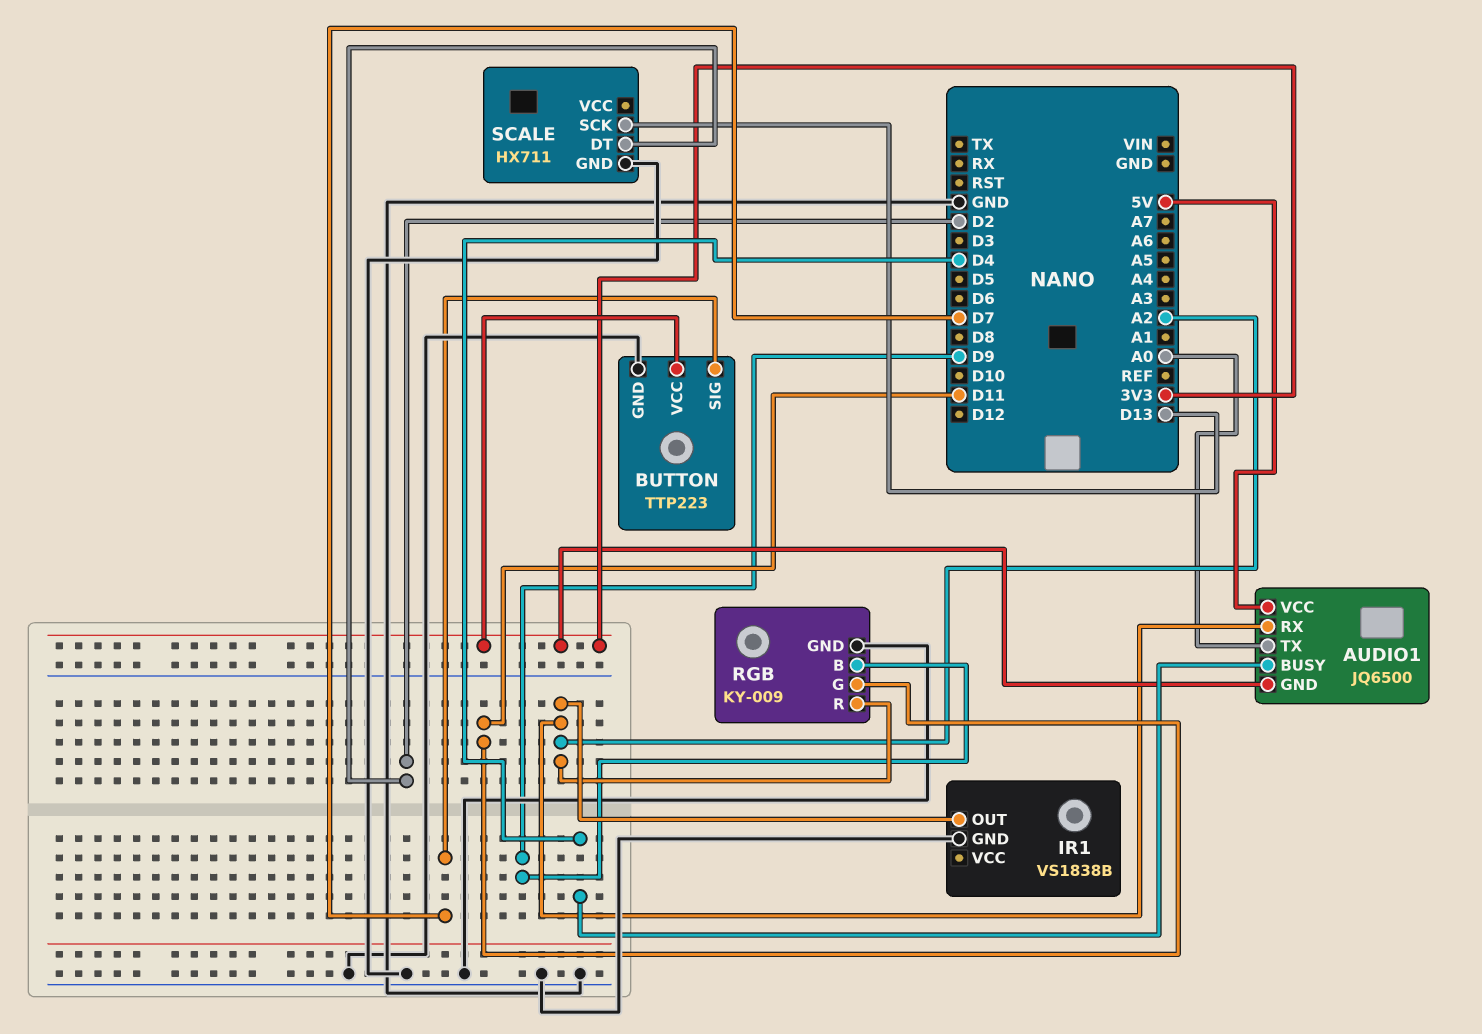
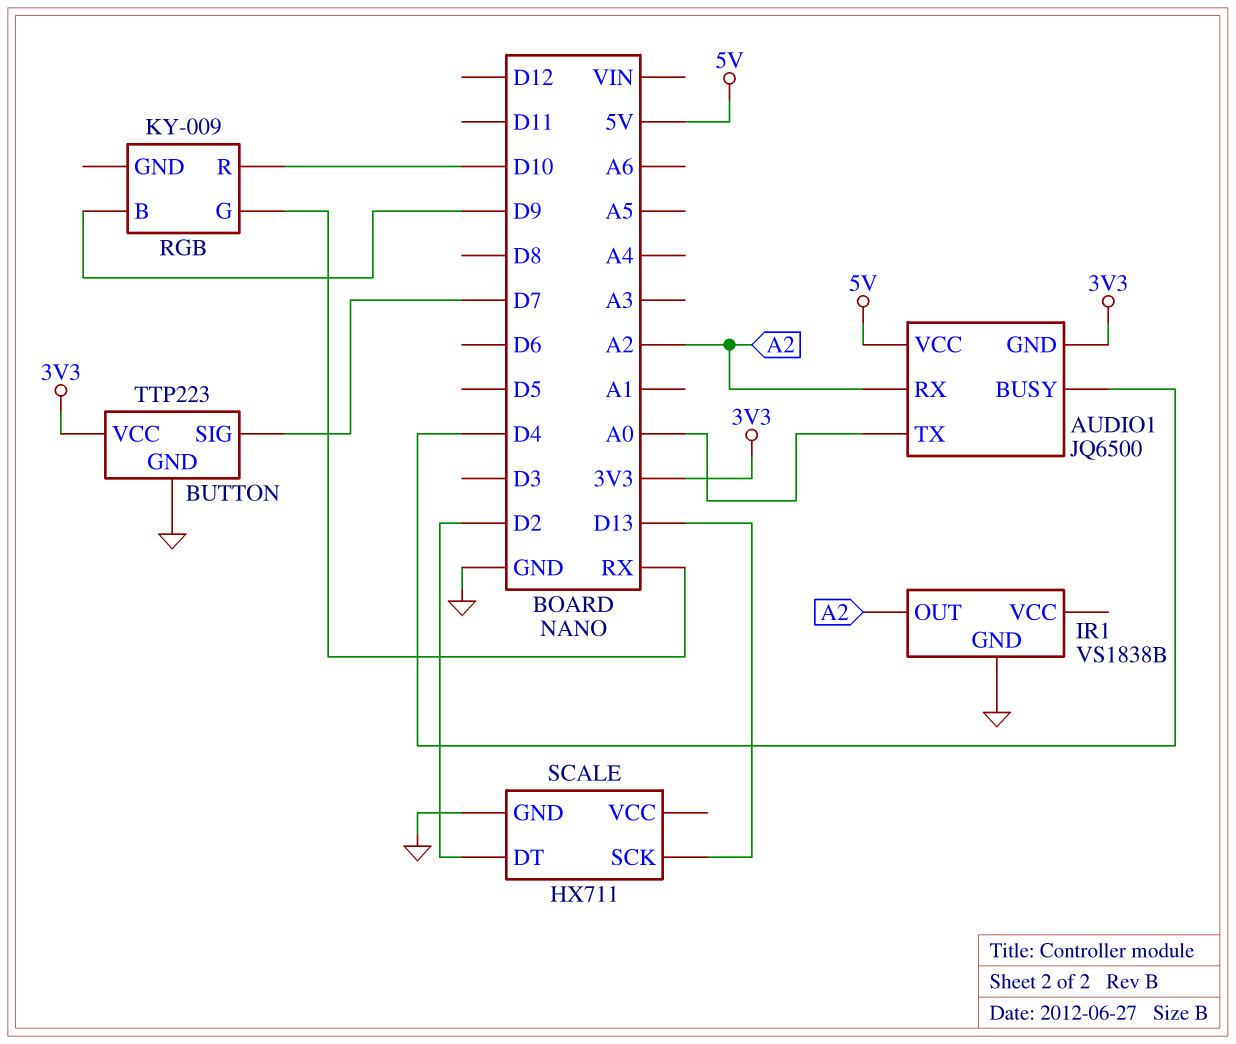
RGB pin G: D11 -> RX
RGB pin GND: GND -> none
RGB pin R: A2 -> D10

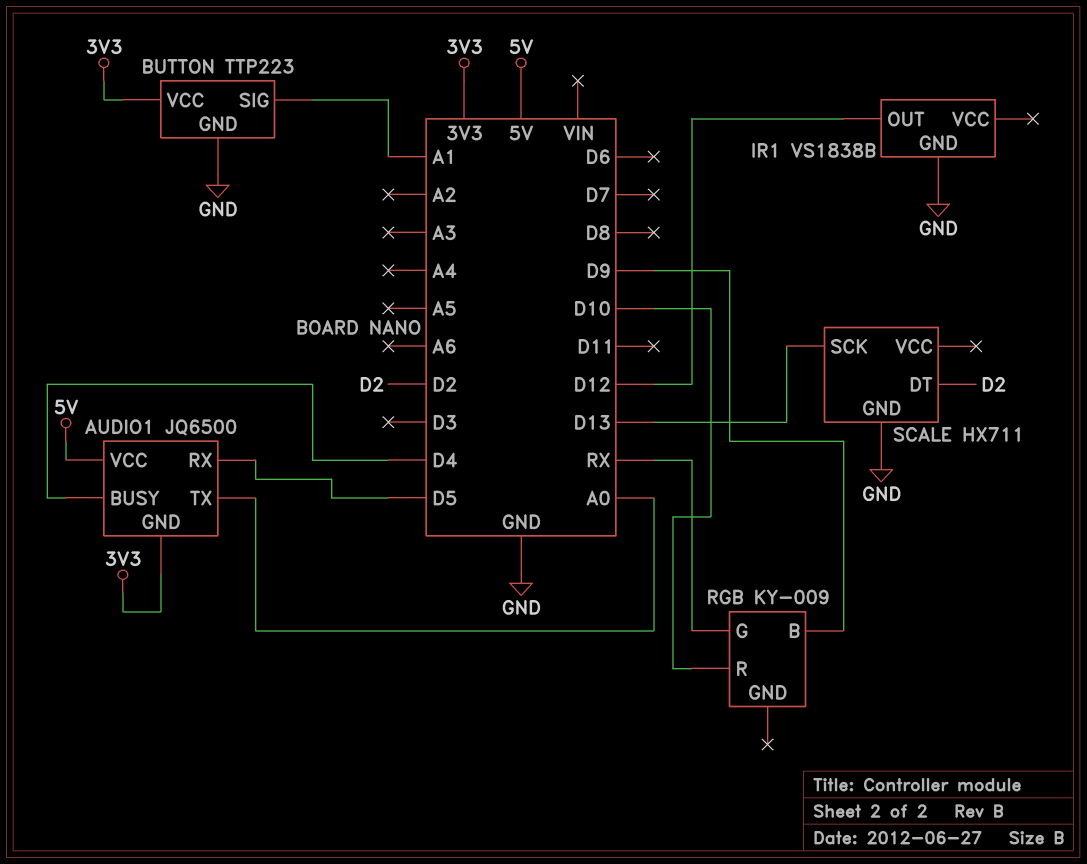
AUDIO1 pin RX: A2 -> D5
BUTTON pin SIG: D7 -> A1
IR1 pin OUT: A2 -> D12

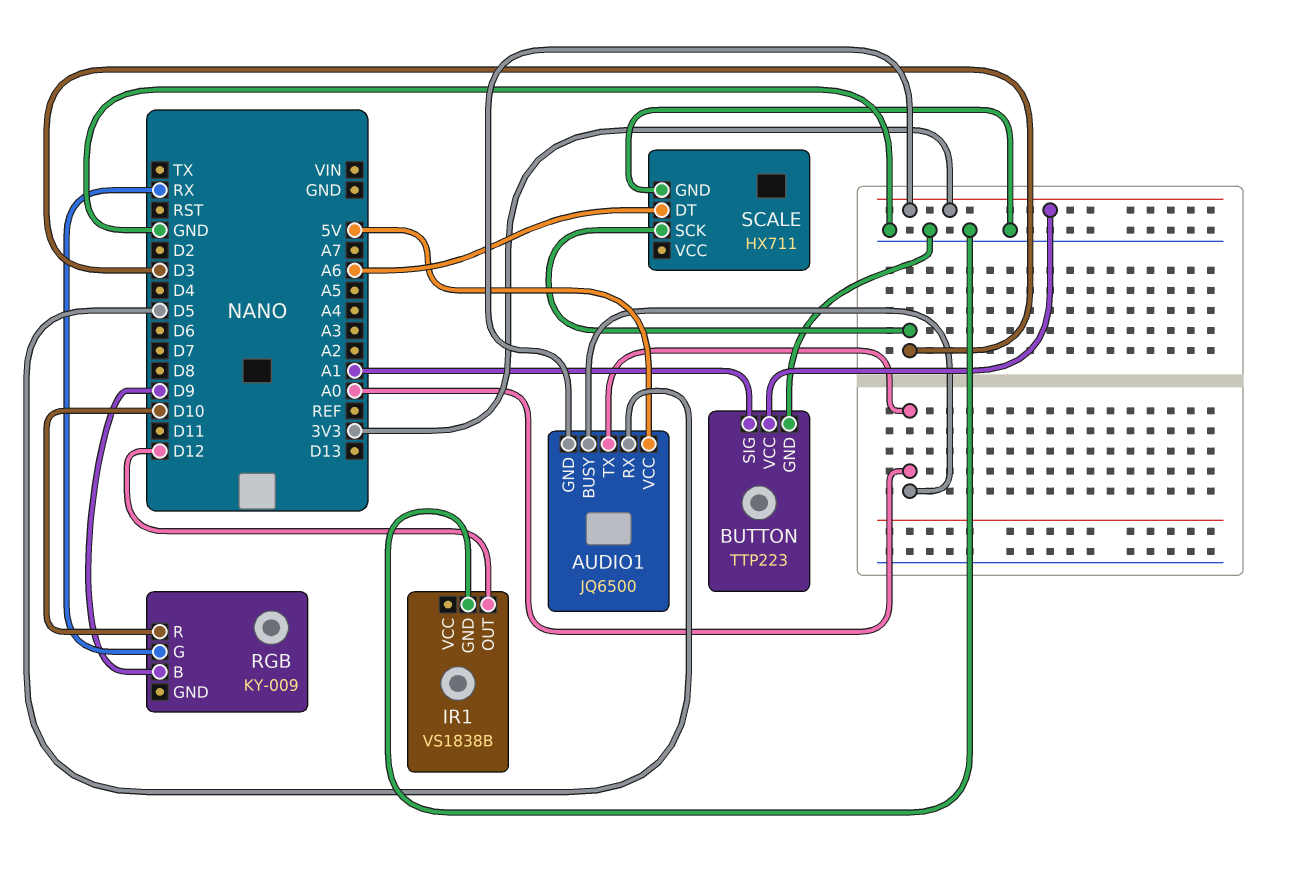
AUDIO1 pin BUSY: D4 -> A0
SCALE pin DT: D2 -> A6
SCALE pin SCK: D13 -> D3

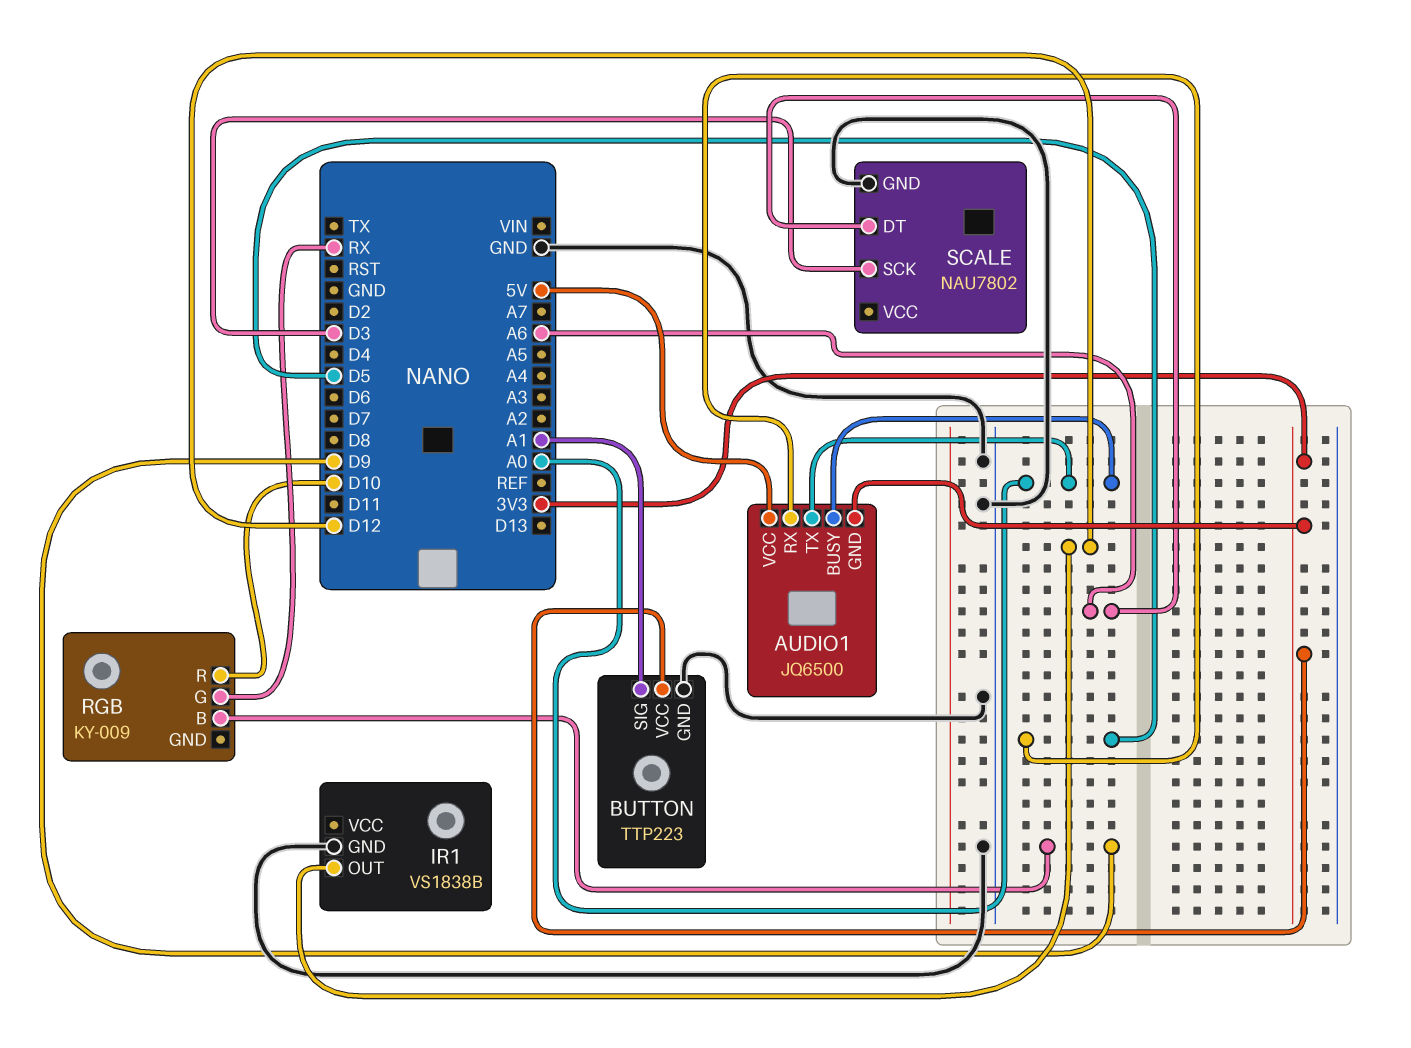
SCALE: HX711 -> NAU7802

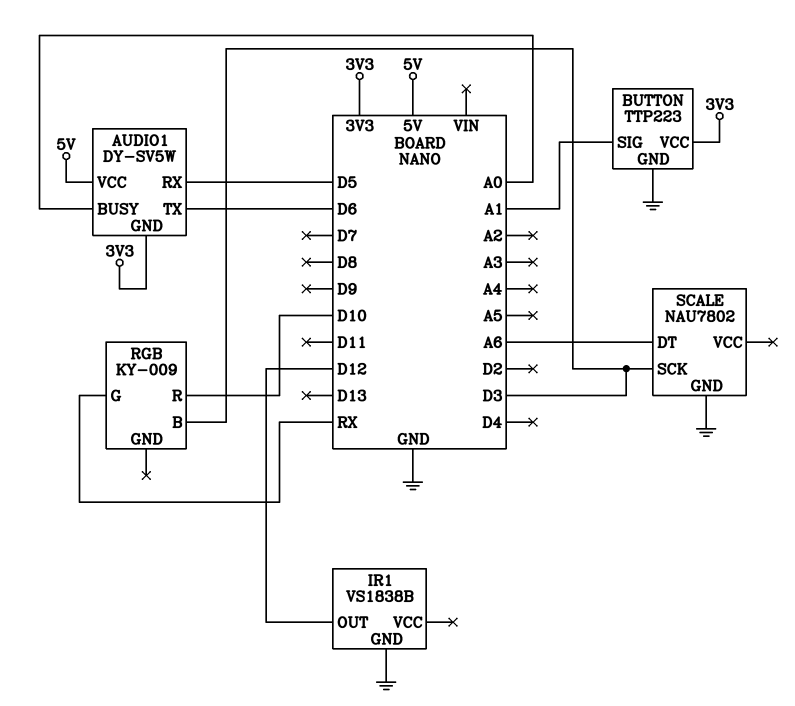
AUDIO1: JQ6500 -> DY-SV5W
AUDIO1 pin TX: A0 -> D6
RGB pin B: D9 -> D3

